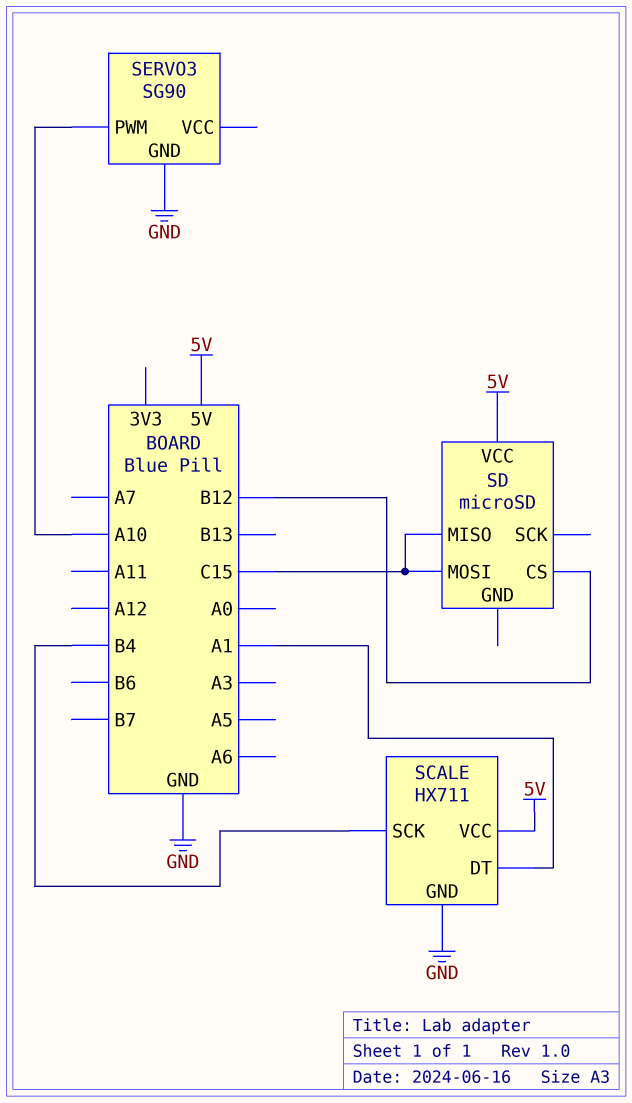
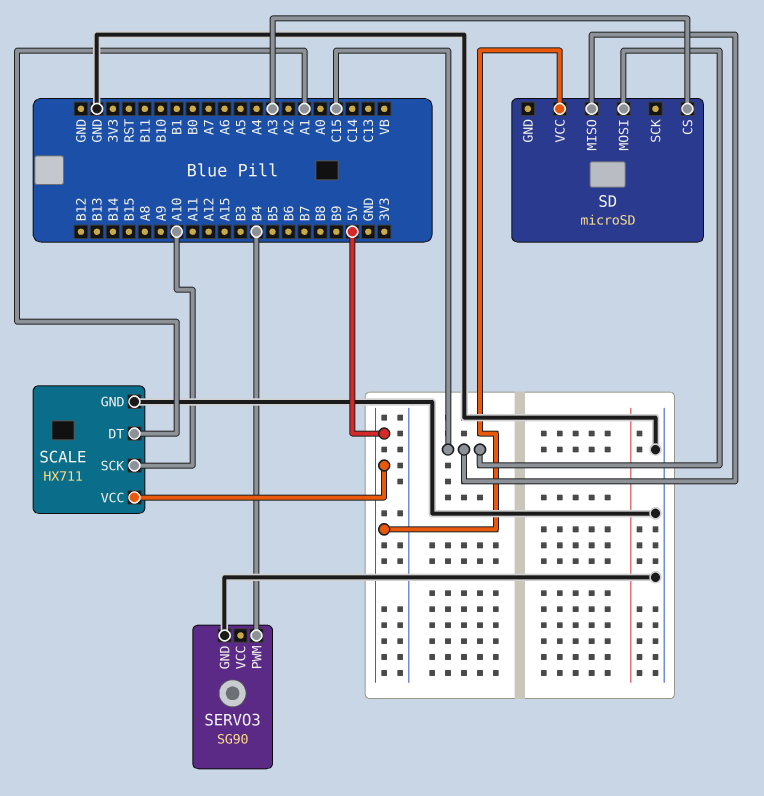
SCALE pin SCK: B4 -> A10
SD pin CS: B12 -> A3
SERVO3 pin PWM: A10 -> B4

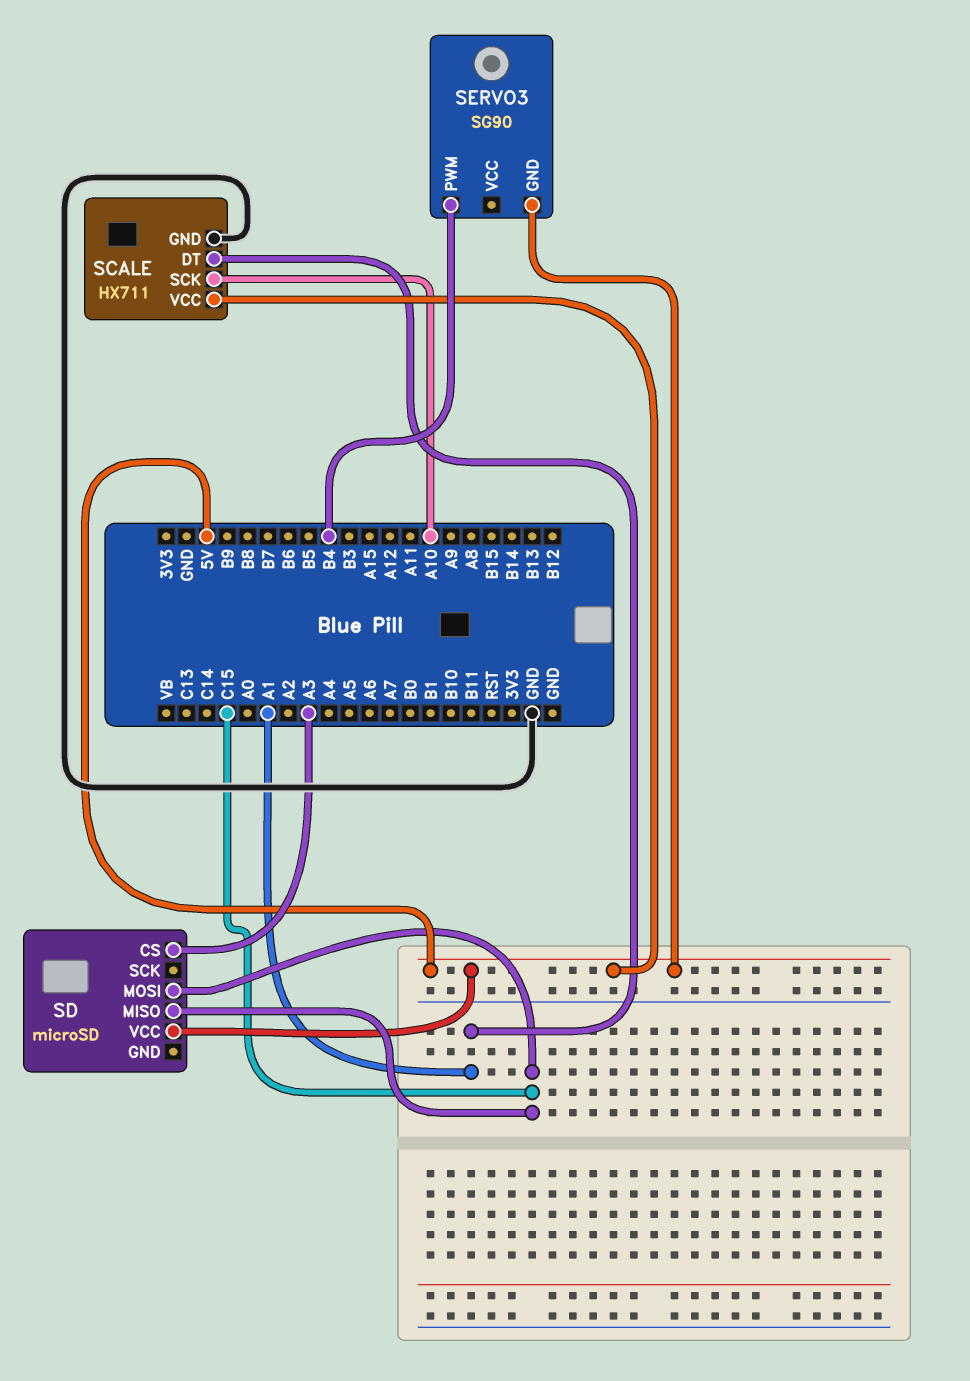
SERVO3 pin GND: GND -> 5V

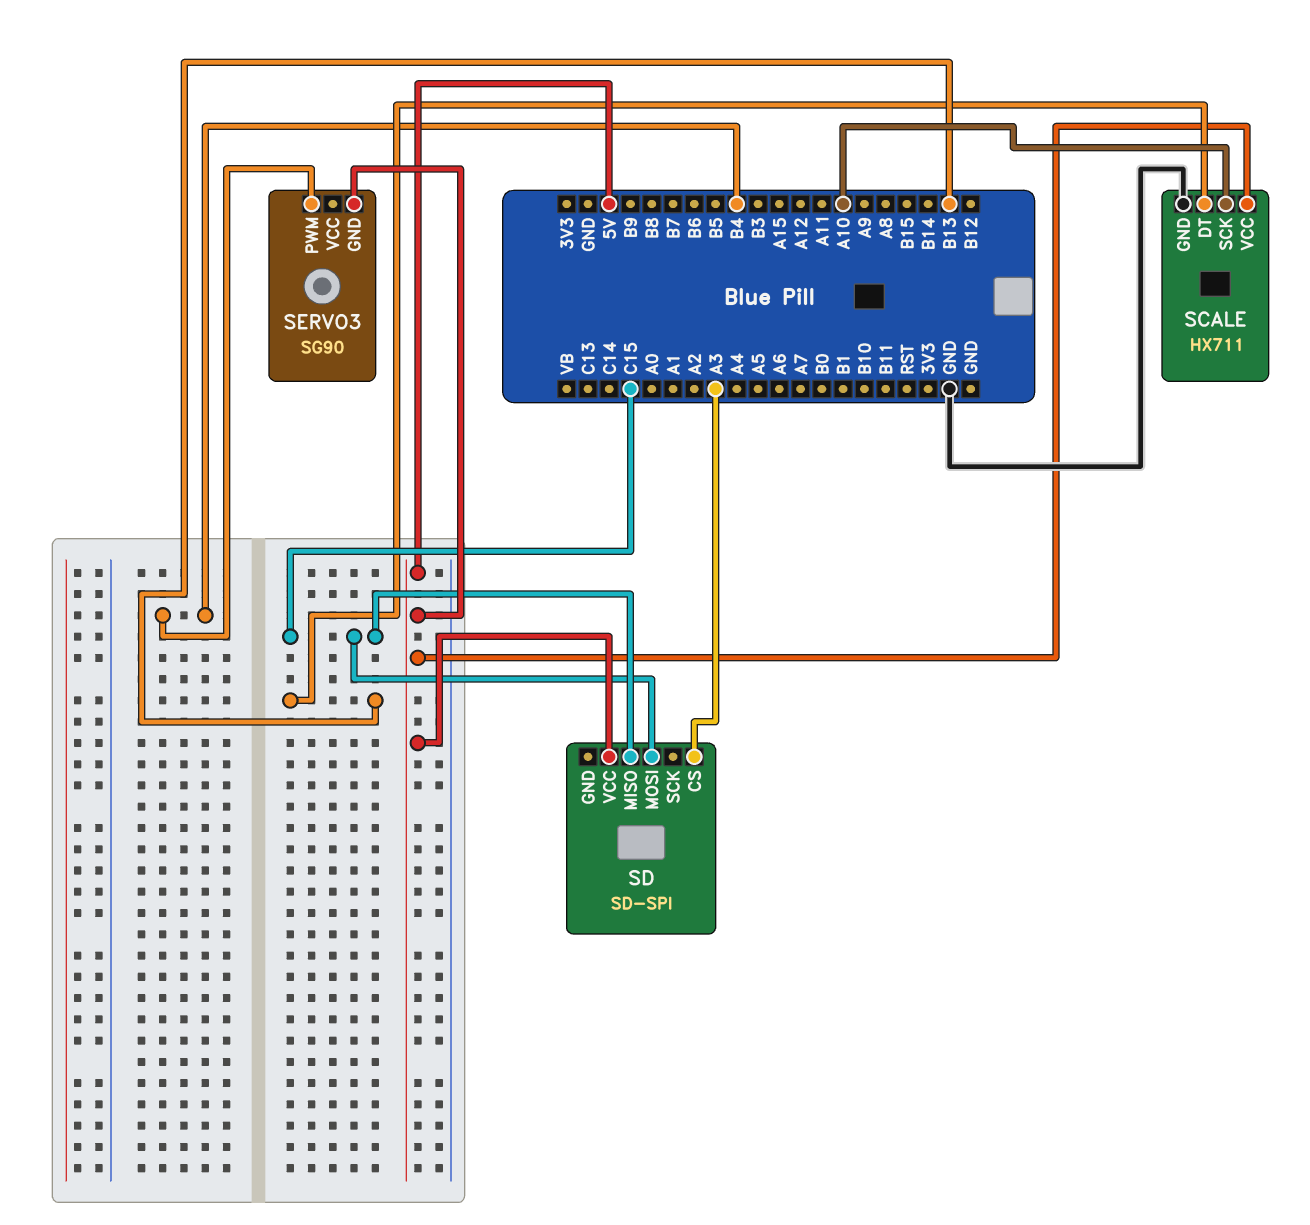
SCALE pin DT: A1 -> B13
SD: microSD -> SD-SPI

